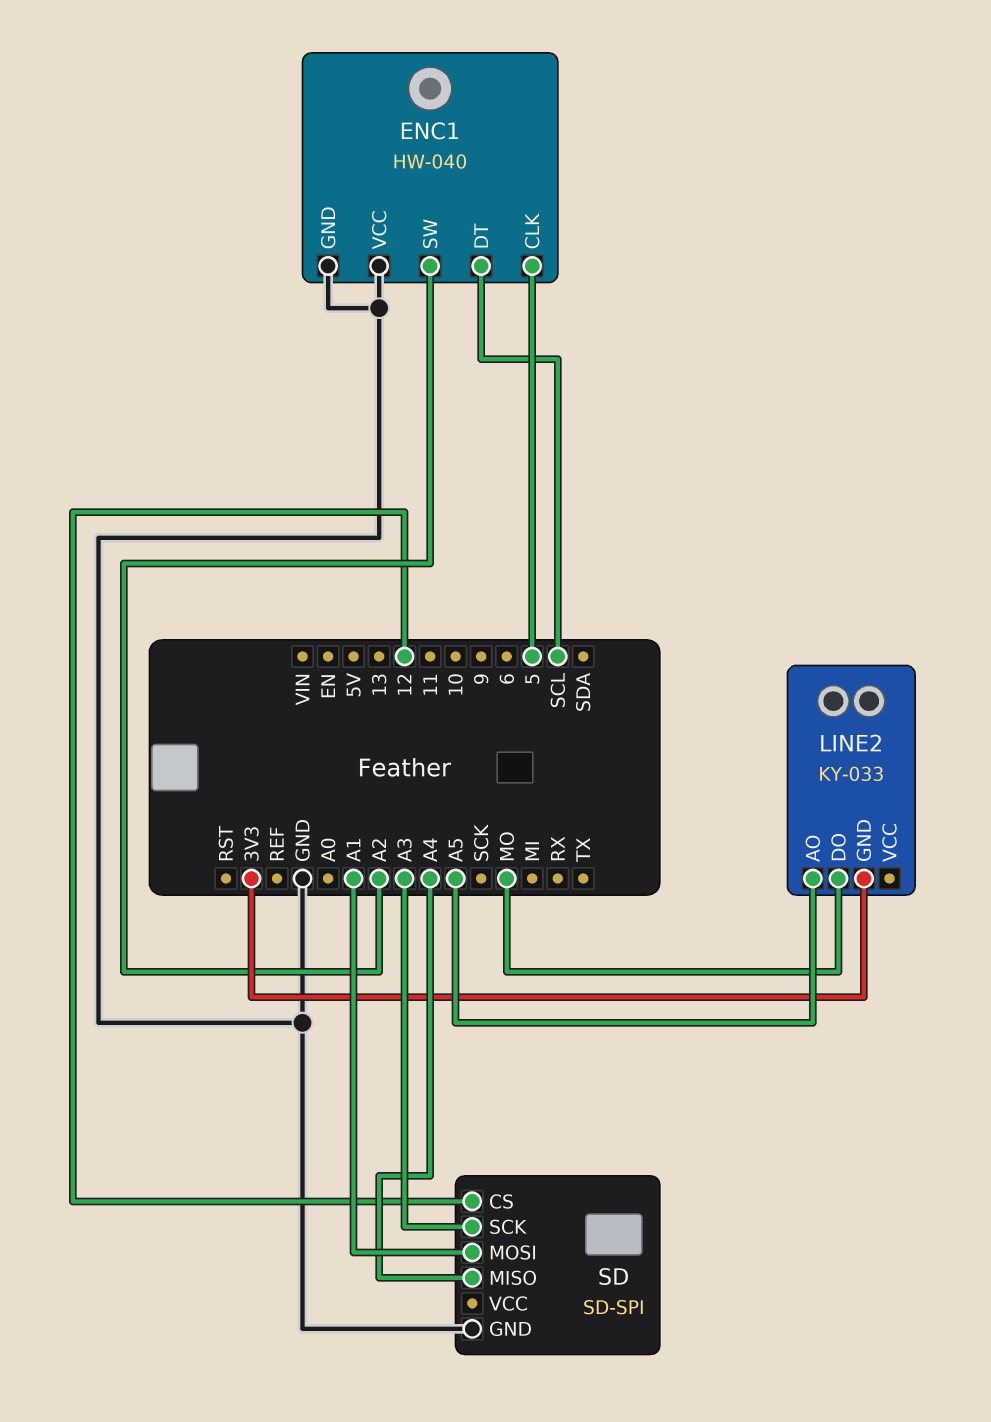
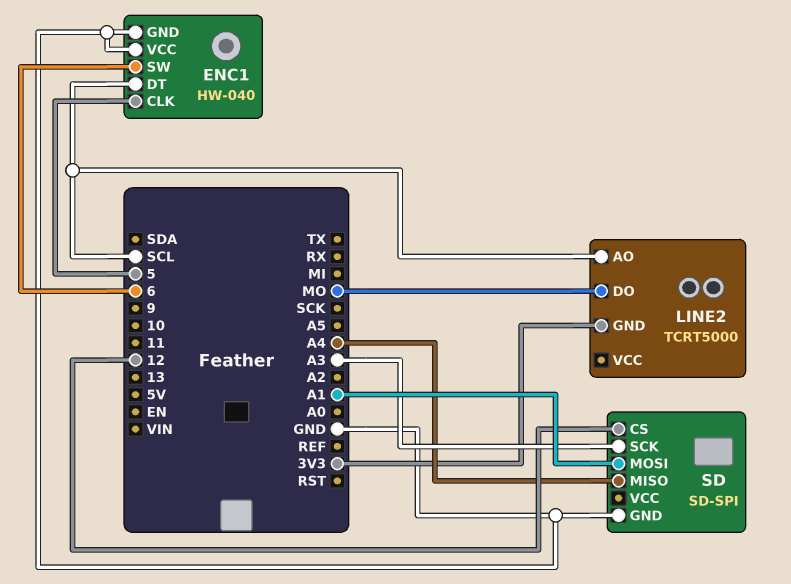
ENC1 pin SW: A2 -> 6
LINE2: KY-033 -> TCRT5000
LINE2 pin AO: A5 -> SCL

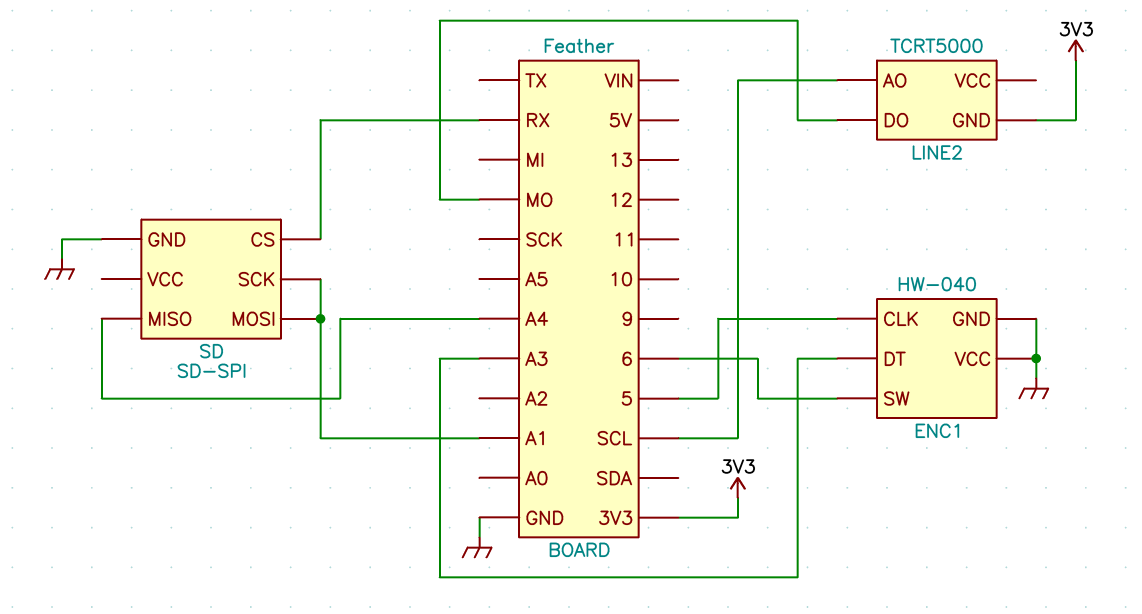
ENC1 pin DT: SCL -> A3
SD pin CS: 12 -> RX
SD pin SCK: A3 -> A1

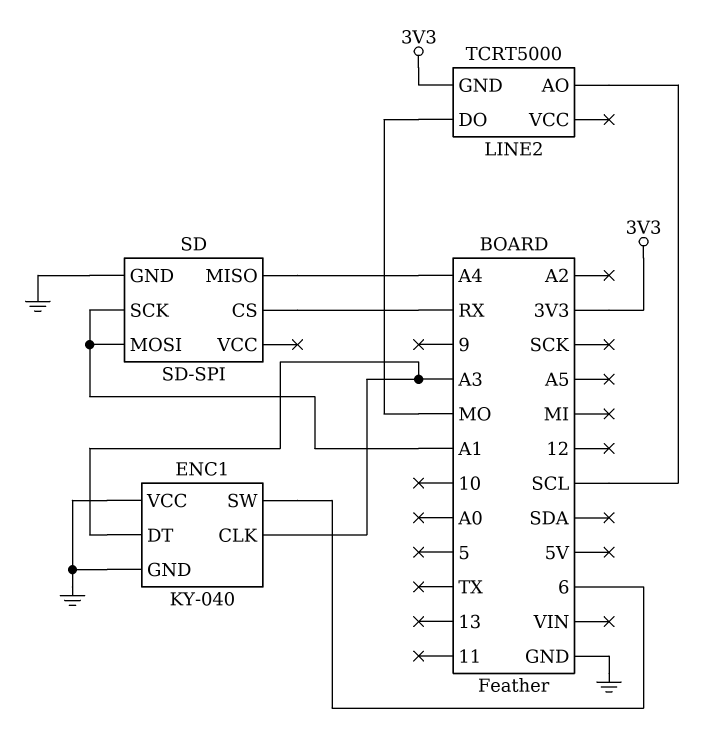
ENC1: HW-040 -> KY-040
ENC1 pin CLK: 5 -> A3

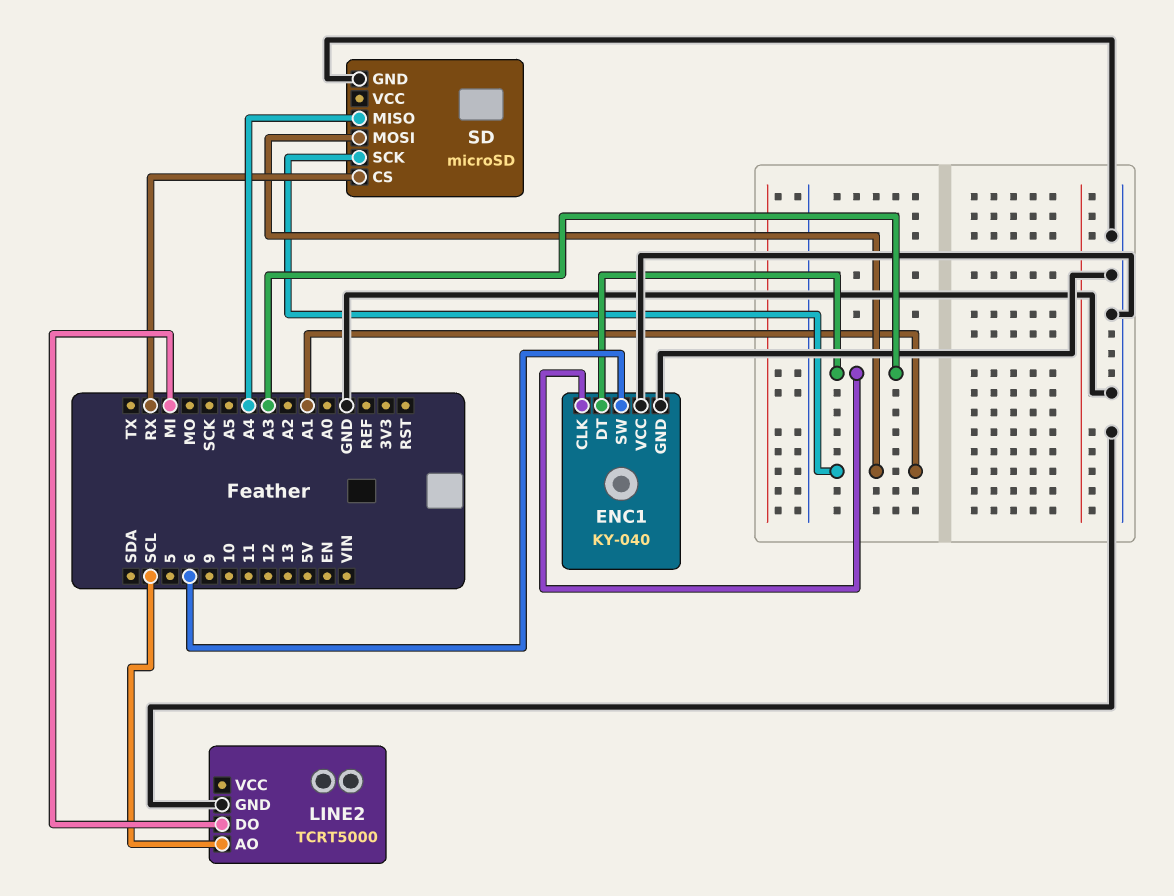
LINE2 pin DO: MO -> MI
LINE2 pin GND: 3V3 -> GND
SD: SD-SPI -> microSD

